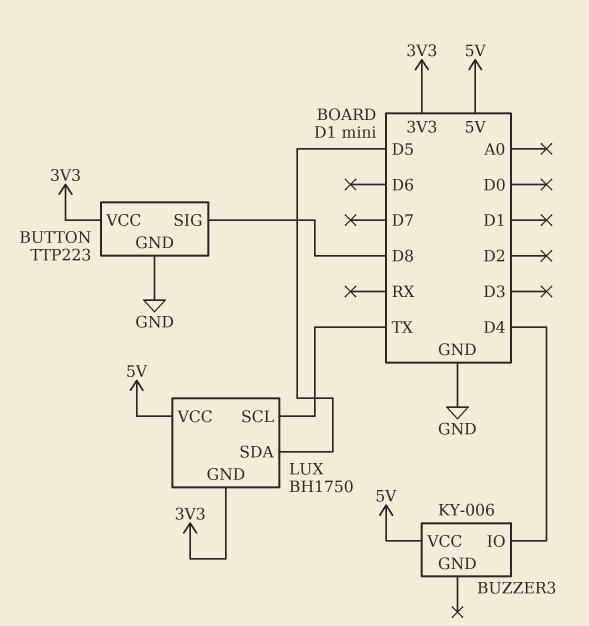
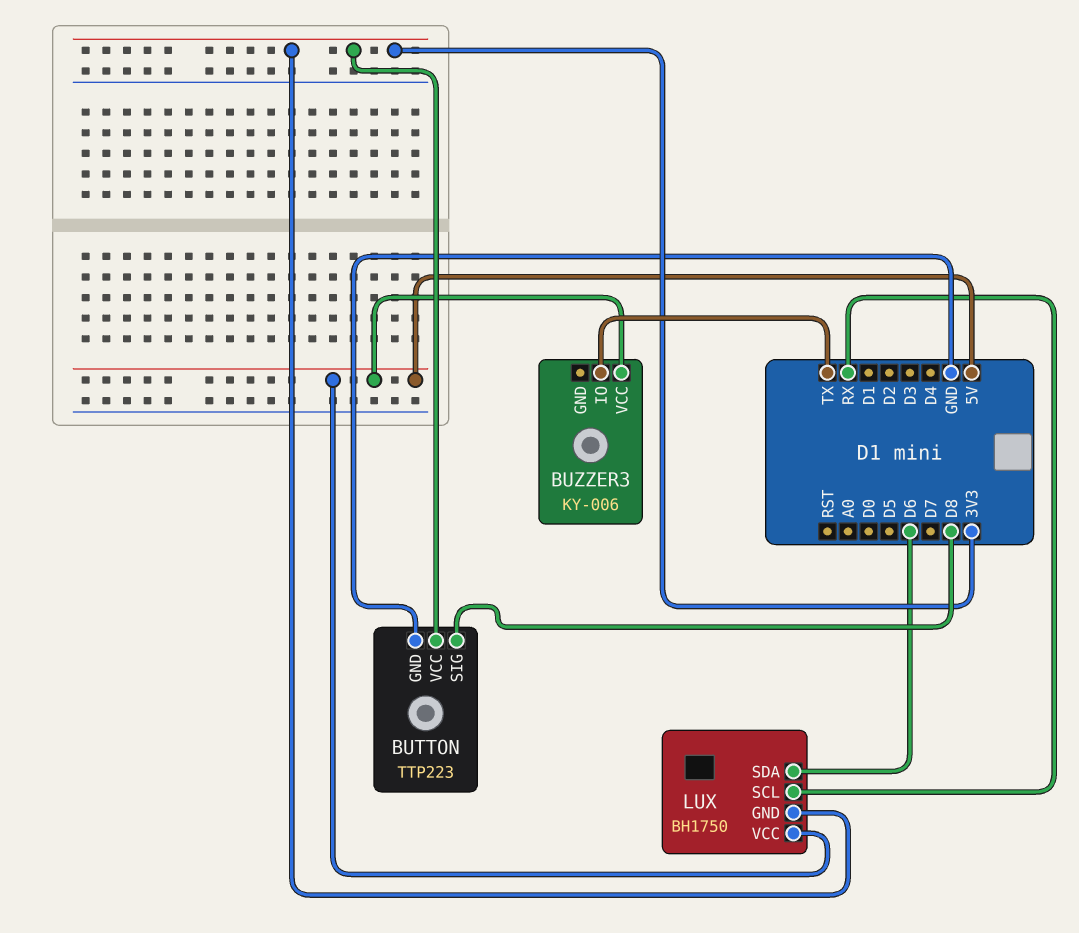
BUZZER3 pin IO: D4 -> TX
LUX pin SCL: TX -> RX
LUX pin SDA: D5 -> D6

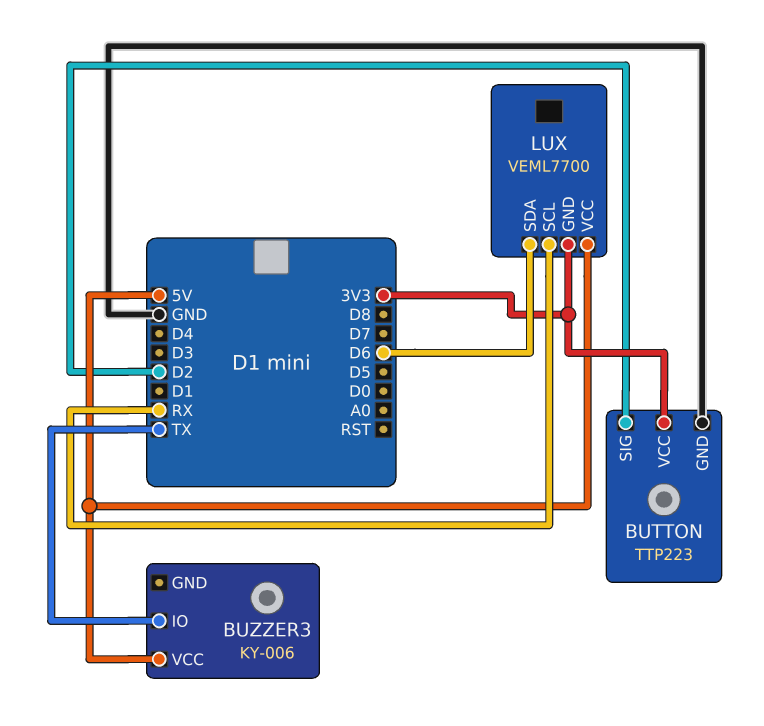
BUTTON pin SIG: D8 -> D2
LUX: BH1750 -> VEML7700

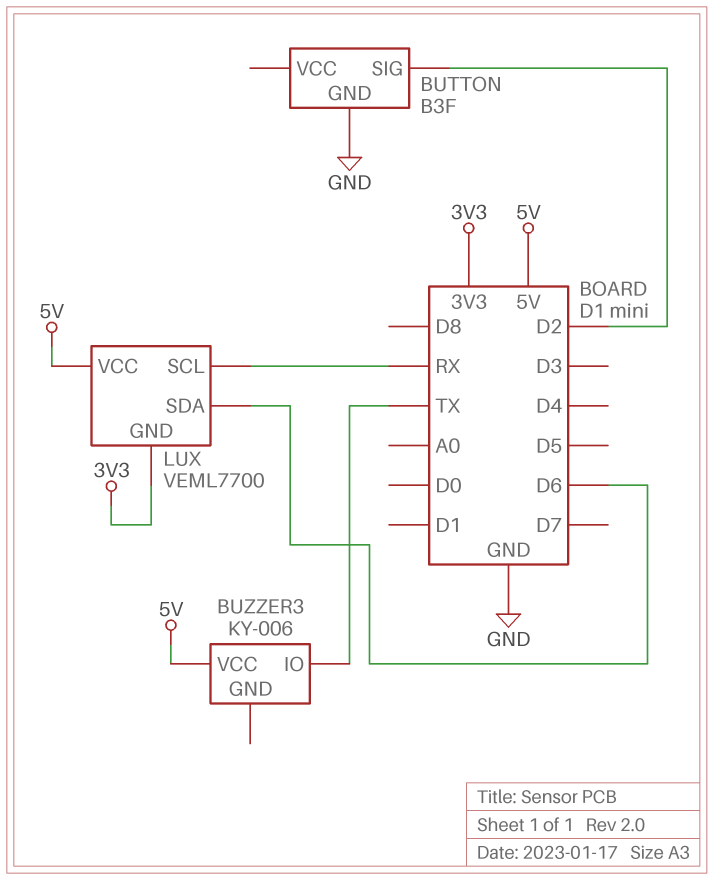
BUTTON: TTP223 -> B3F
BUTTON pin VCC: 3V3 -> none

